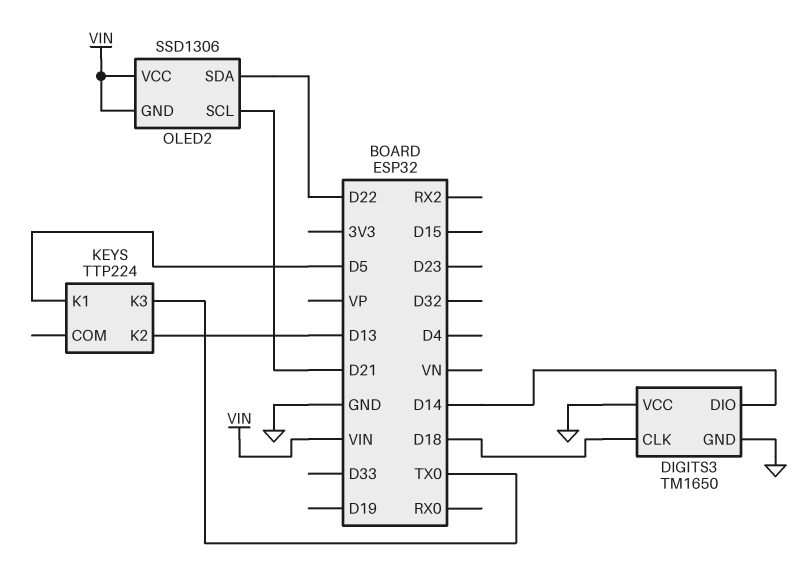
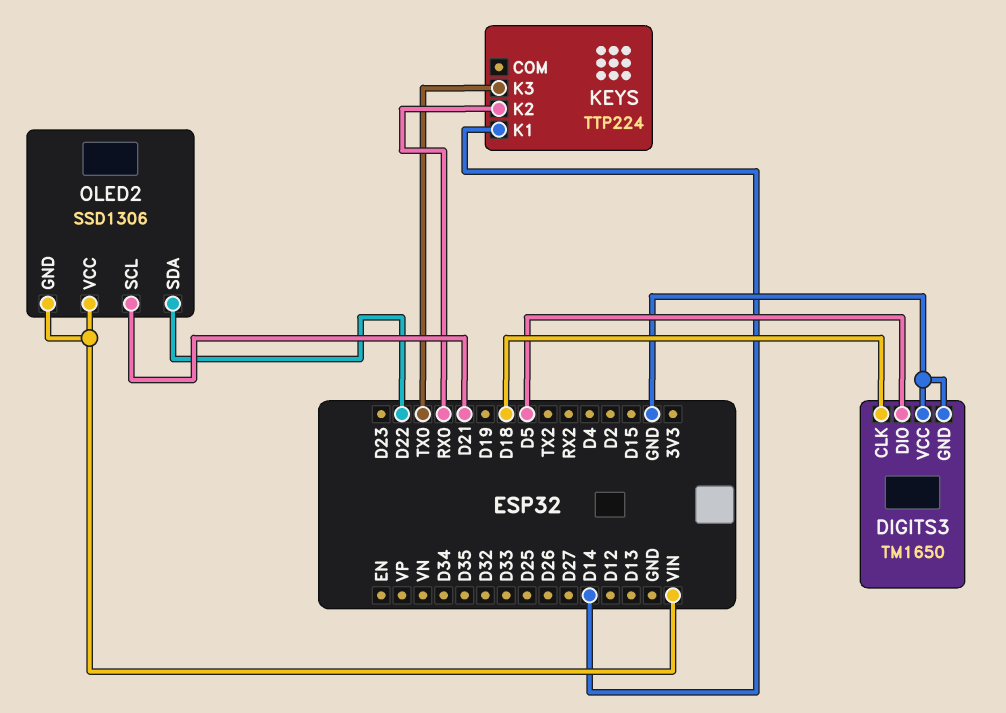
DIGITS3 pin DIO: D14 -> D5
KEYS pin K1: D5 -> D14
KEYS pin K2: D13 -> RX0

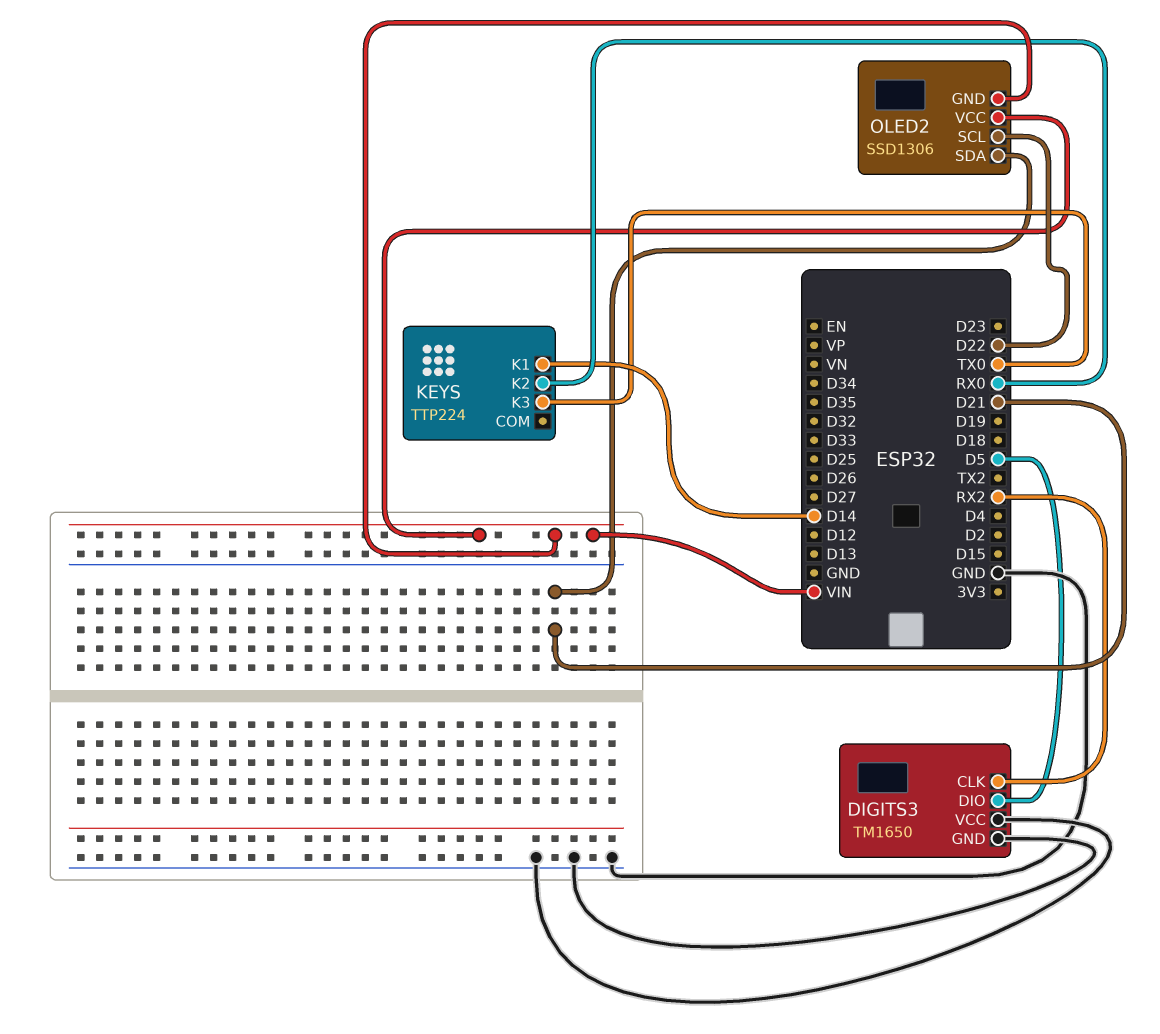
DIGITS3 pin CLK: D18 -> RX2
OLED2 pin SCL: D21 -> D22
OLED2 pin SDA: D22 -> D21

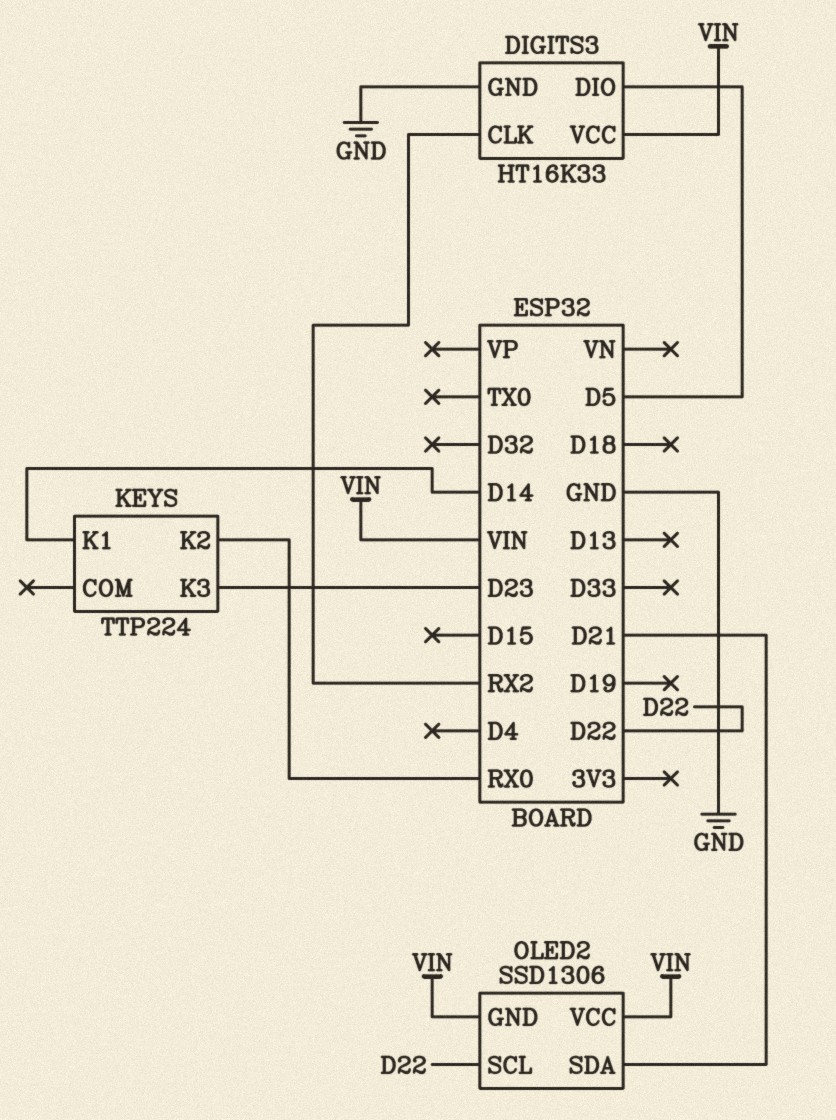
DIGITS3: TM1650 -> HT16K33
DIGITS3 pin VCC: GND -> VIN
KEYS pin K3: TX0 -> D23

